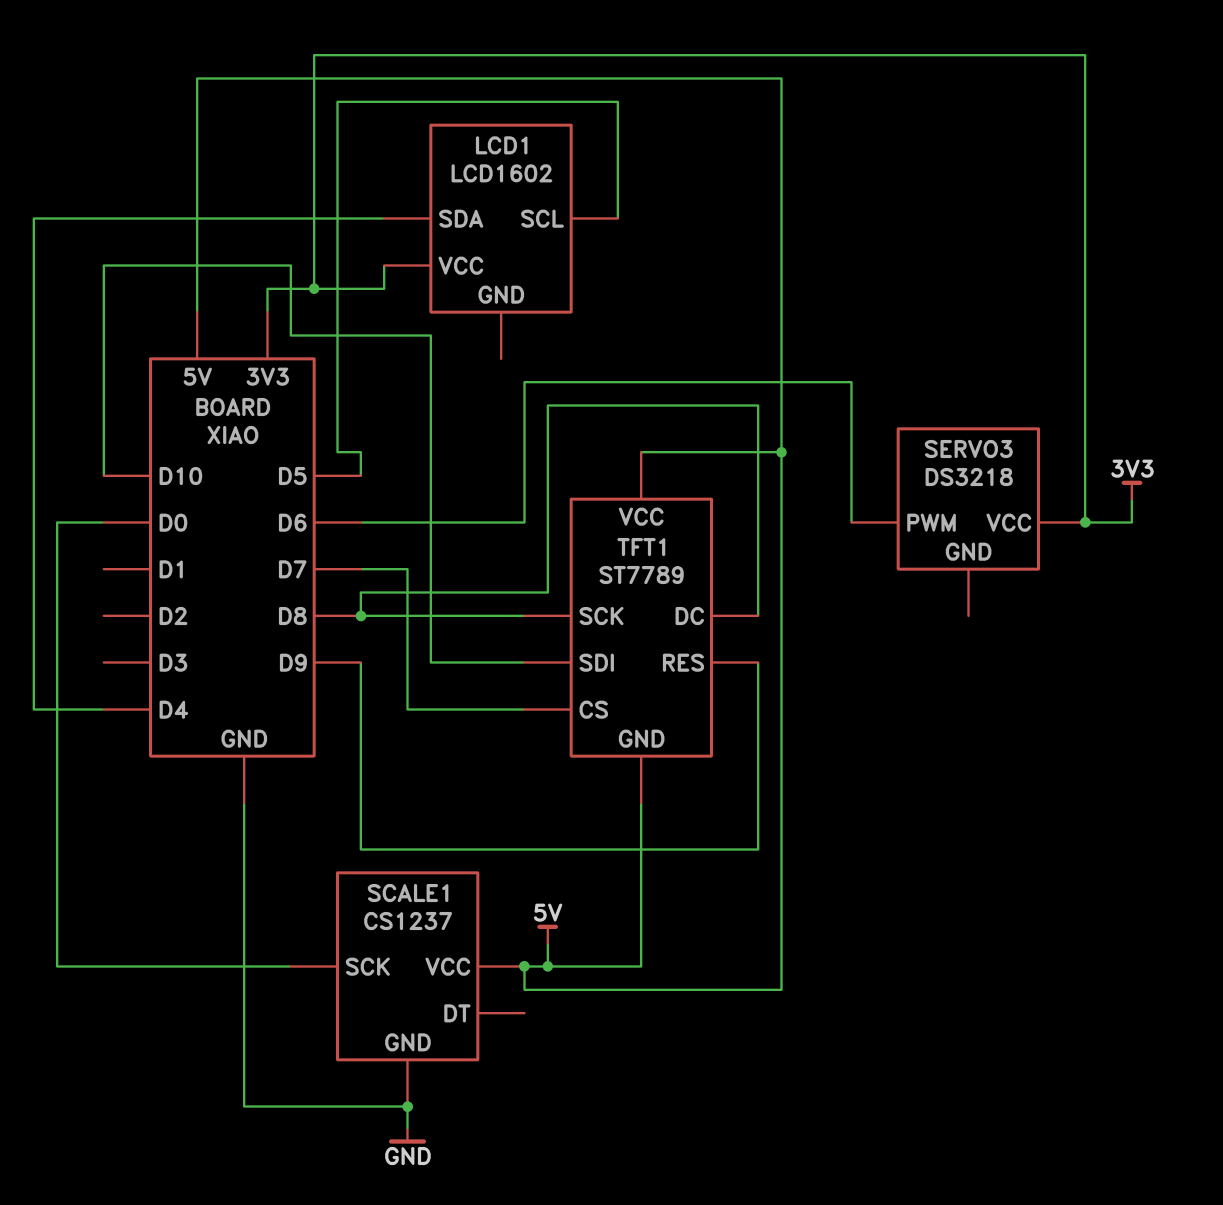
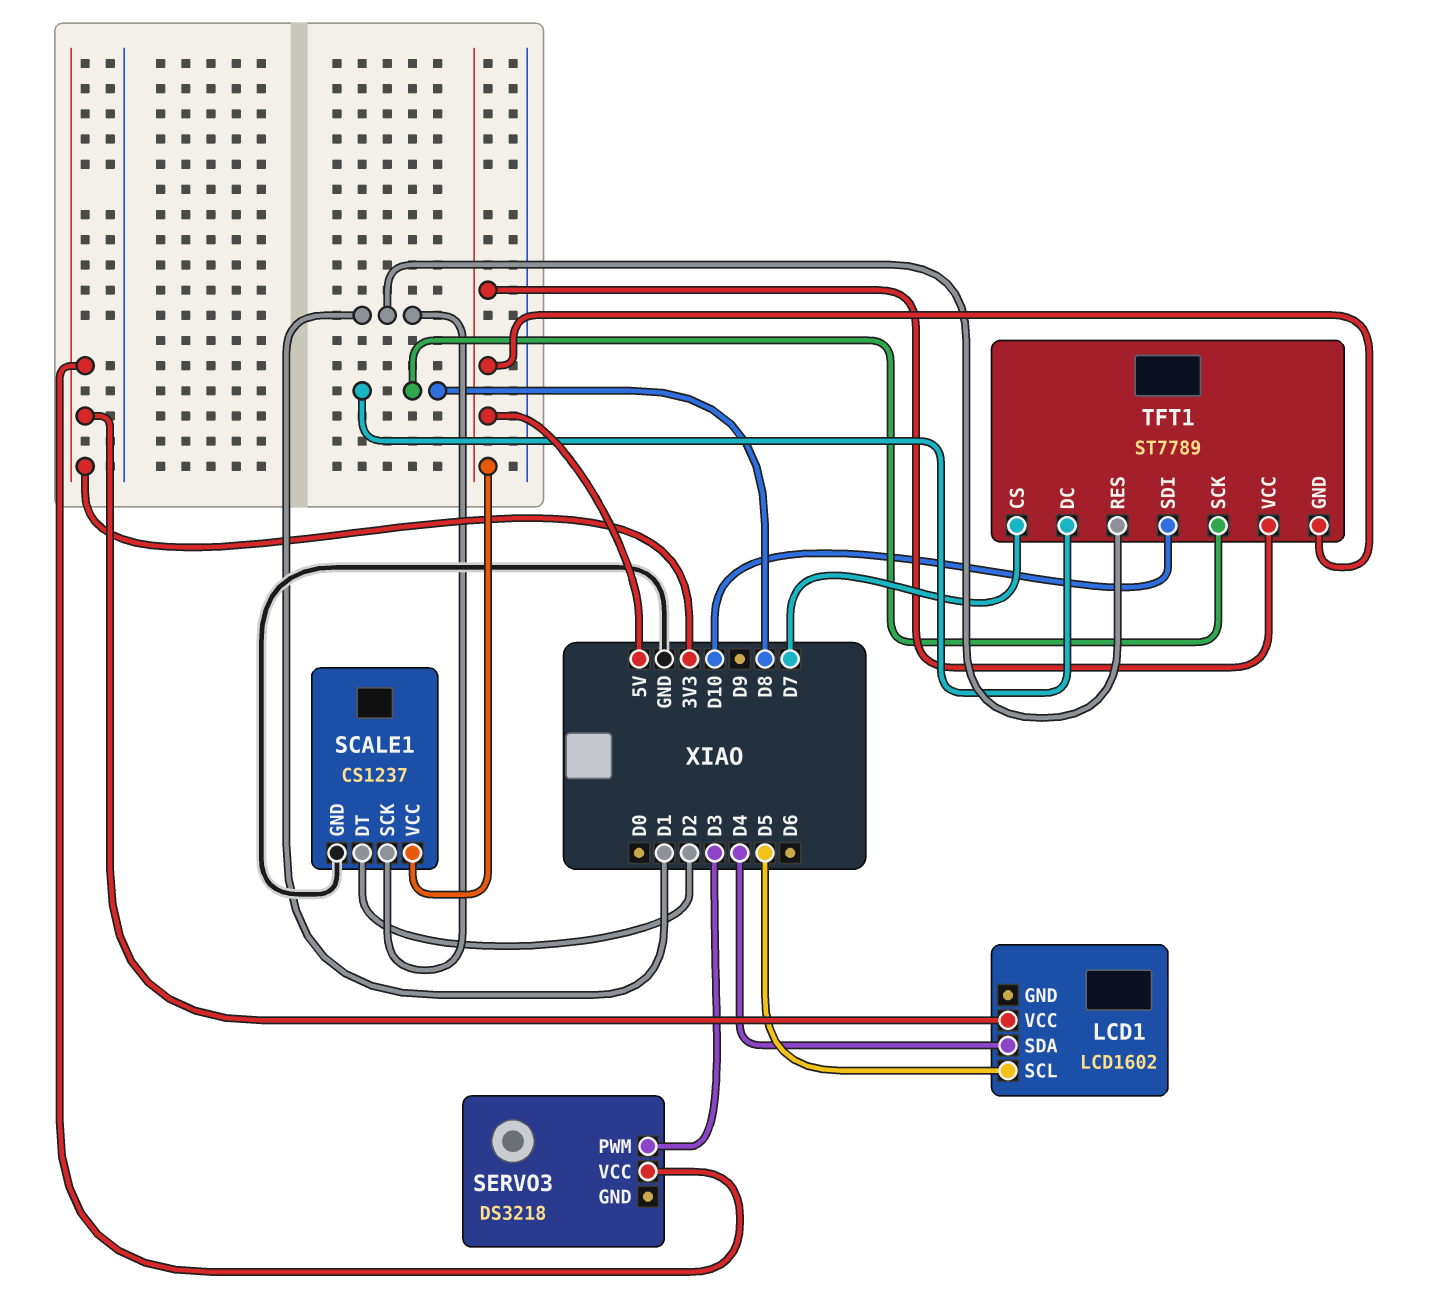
SCALE1 pin DT: none -> D2
SCALE1 pin SCK: D0 -> D1
SERVO3 pin PWM: D6 -> D3
TFT1 pin RES: D9 -> D1

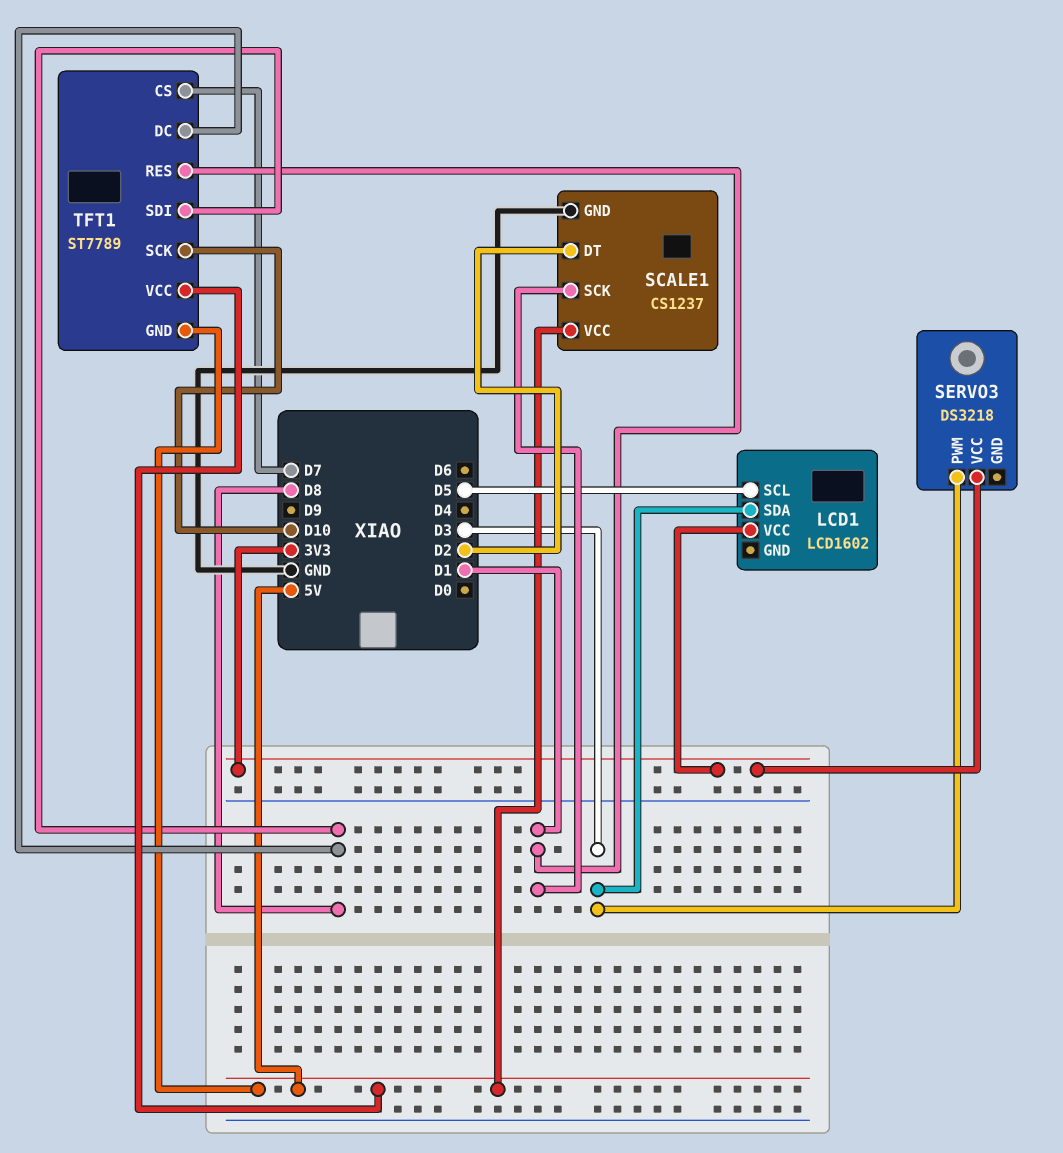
LCD1 pin SDA: D4 -> D3
TFT1 pin SCK: D8 -> D10
TFT1 pin SDI: D10 -> D8

